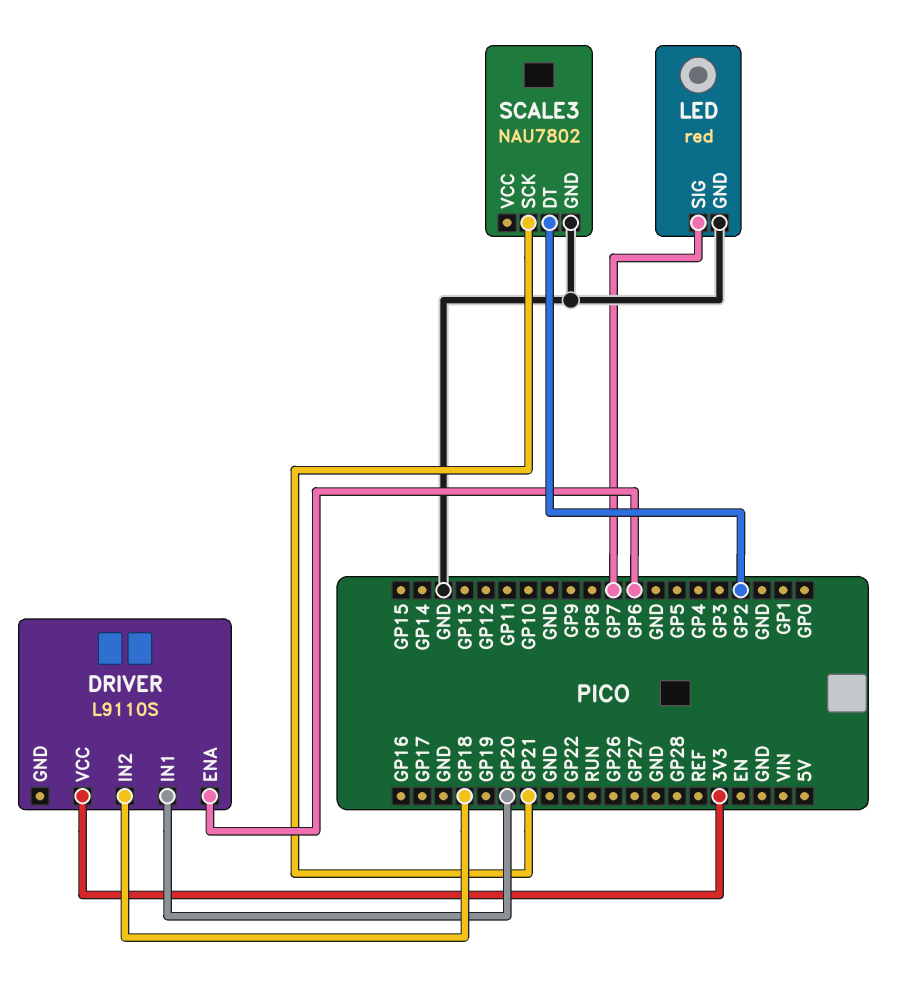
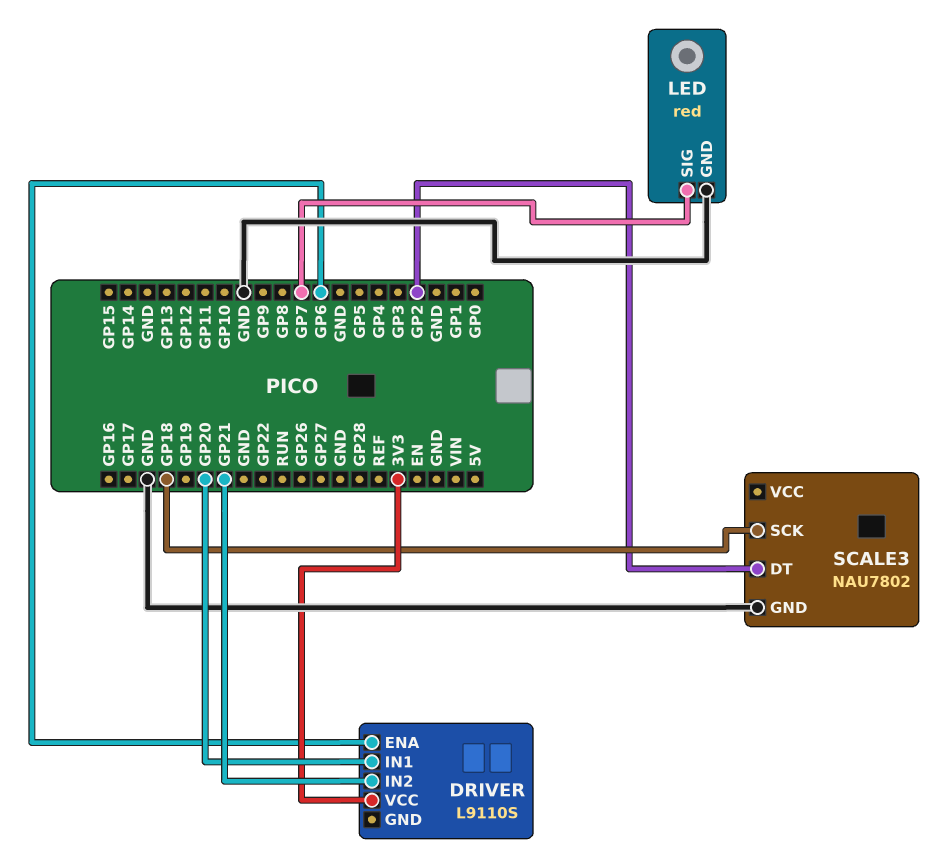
DRIVER pin IN2: GP18 -> GP21
SCALE3 pin SCK: GP21 -> GP18

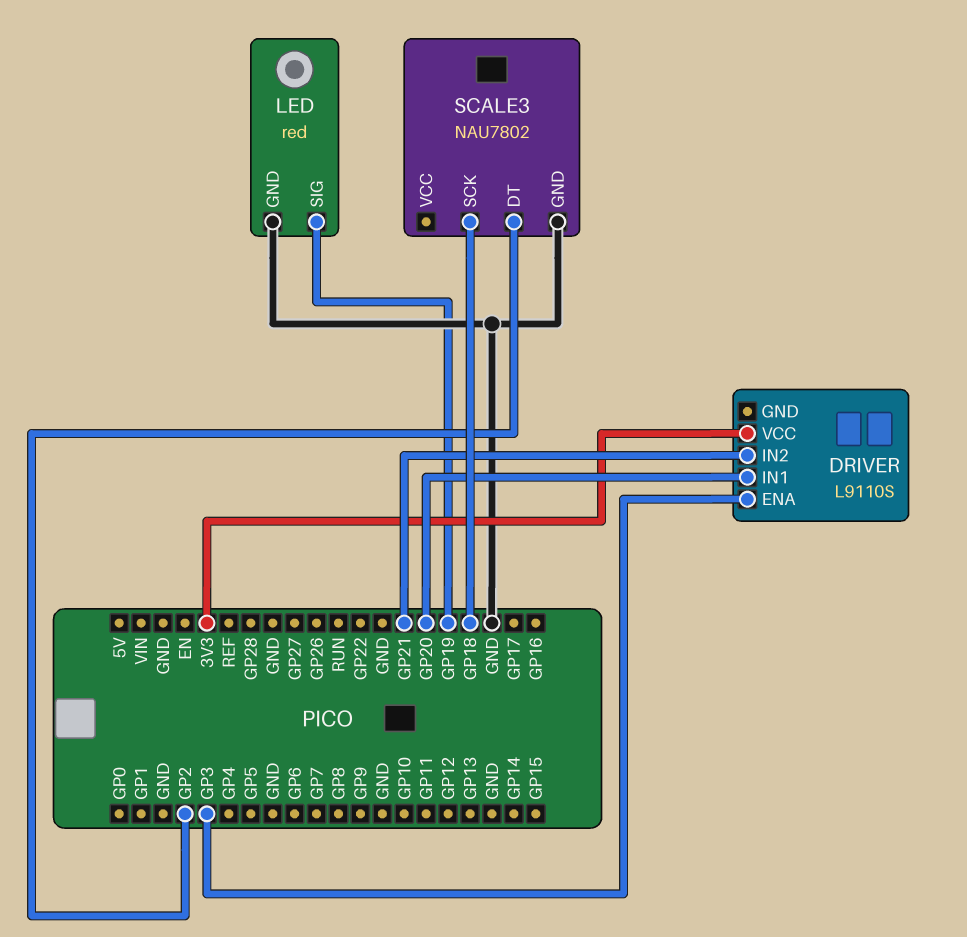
DRIVER pin ENA: GP6 -> GP3
LED pin SIG: GP7 -> GP19

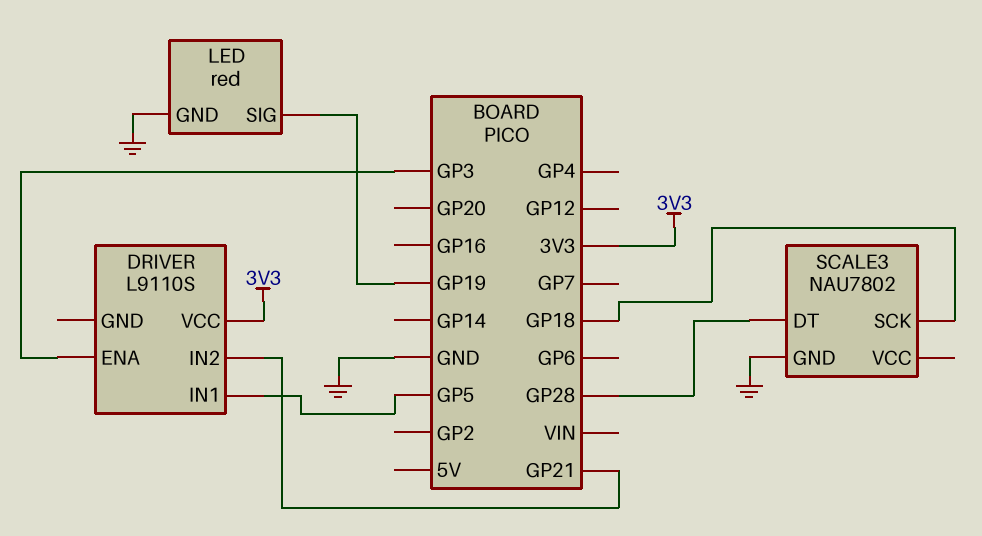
DRIVER pin IN1: GP20 -> GP5
SCALE3 pin DT: GP2 -> GP28

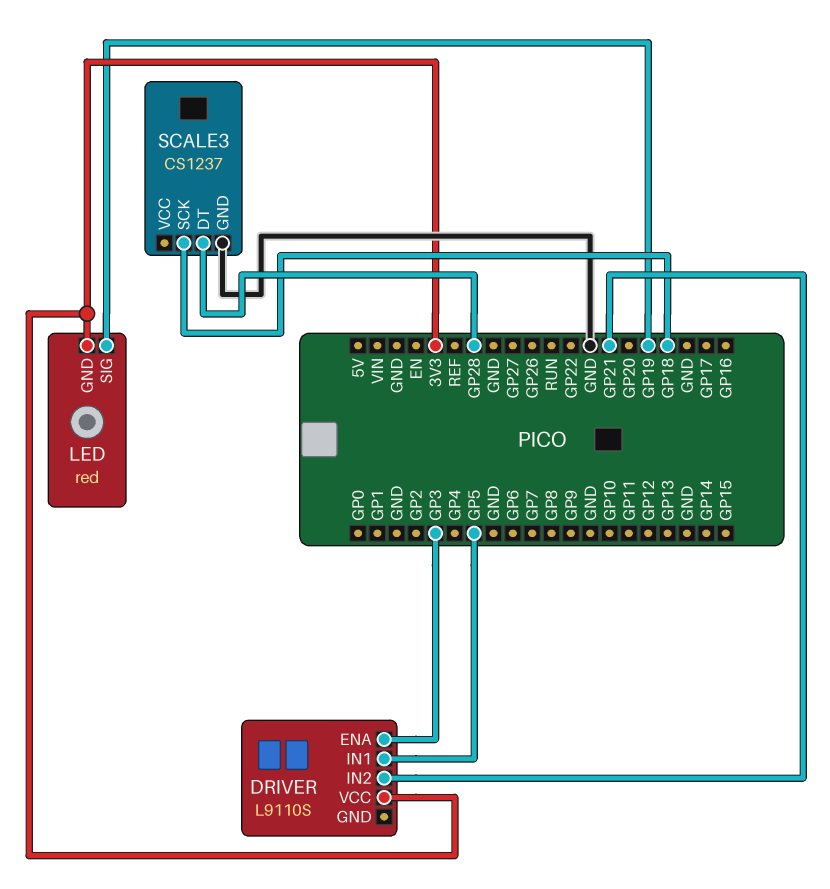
LED pin GND: GND -> 3V3
SCALE3: NAU7802 -> CS1237

